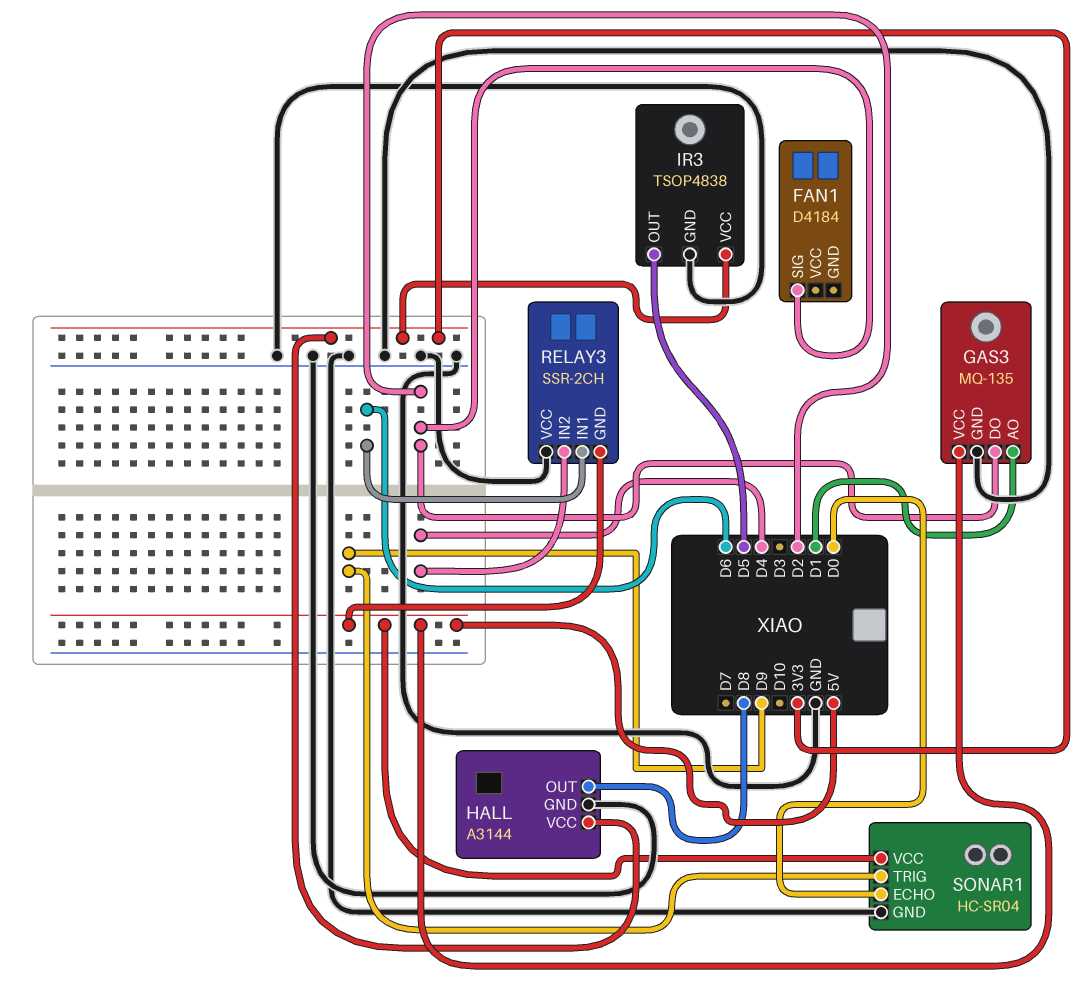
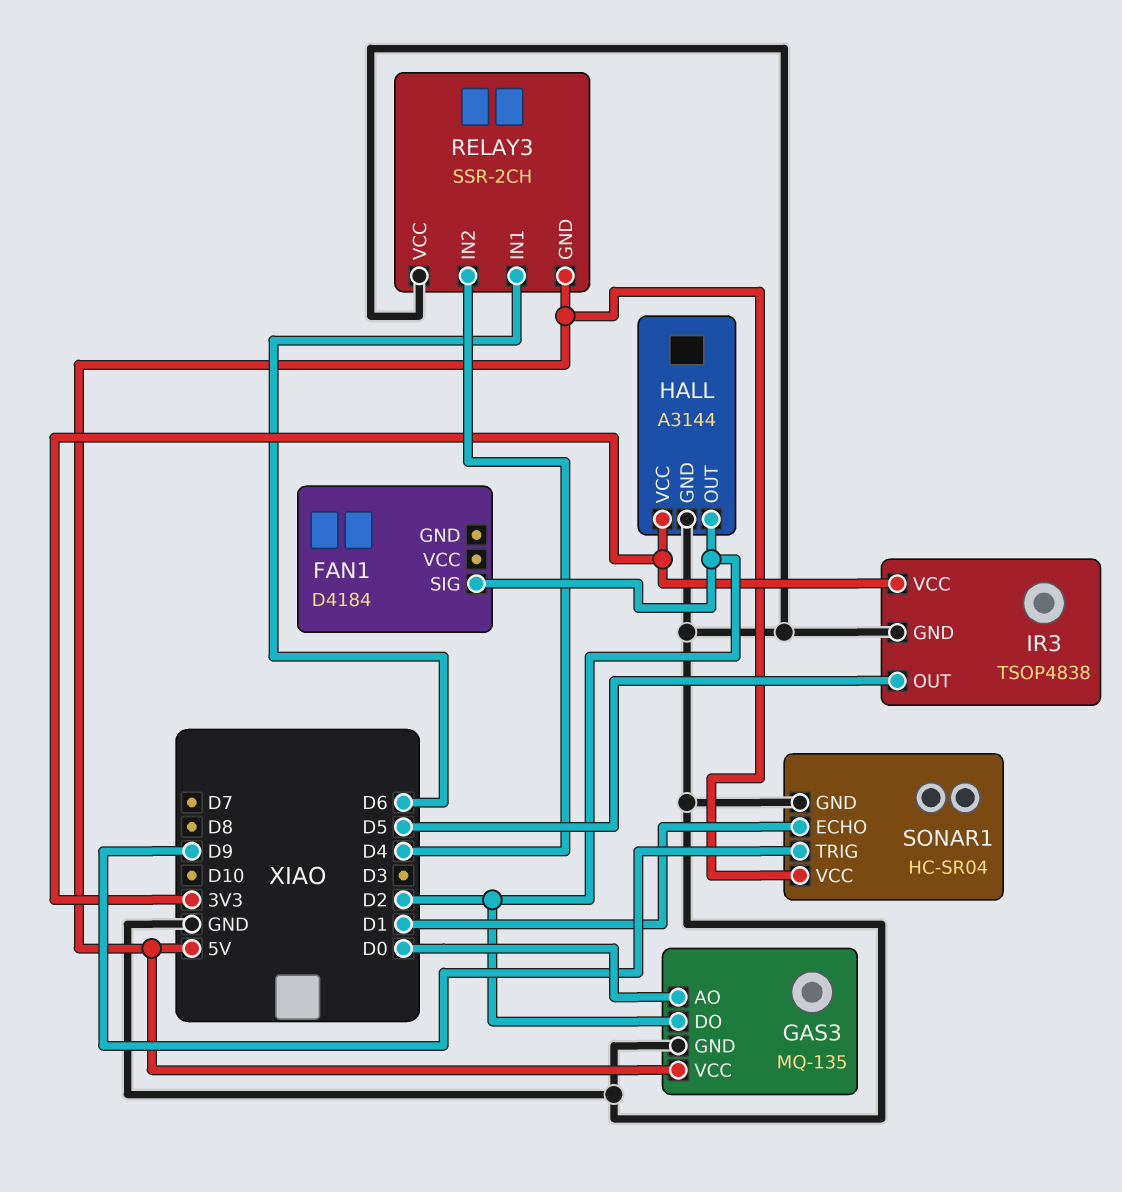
GAS3 pin AO: D1 -> D0
HALL pin OUT: D8 -> D2
SONAR1 pin ECHO: D0 -> D1

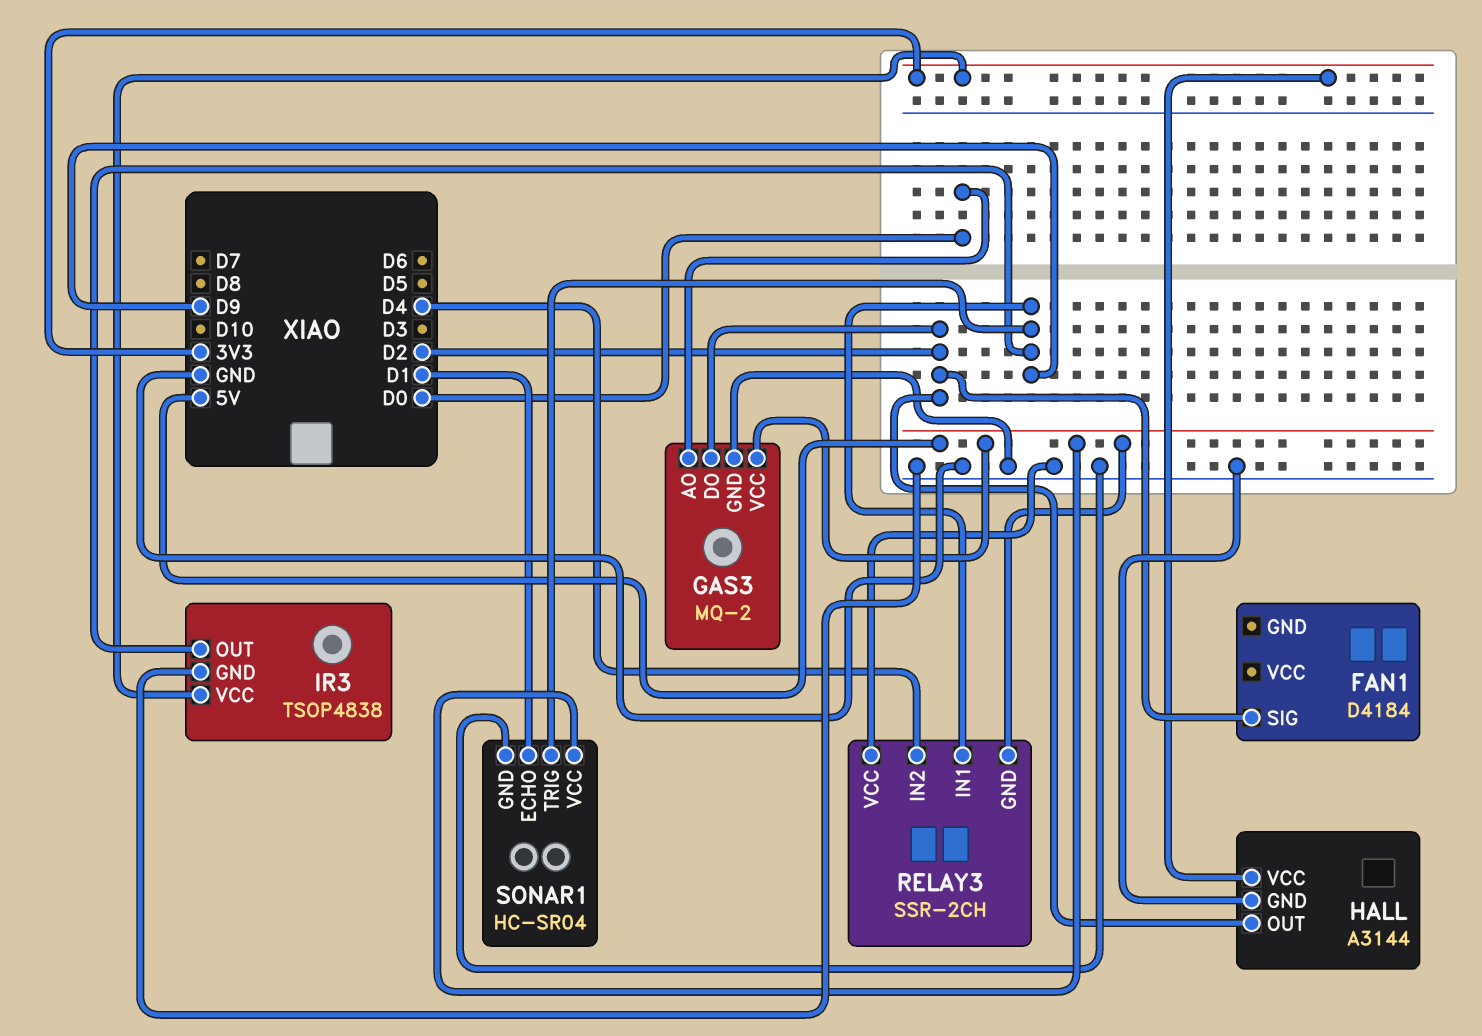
GAS3: MQ-135 -> MQ-2
IR3 pin OUT: D5 -> D9
RELAY3 pin IN1: D6 -> D9

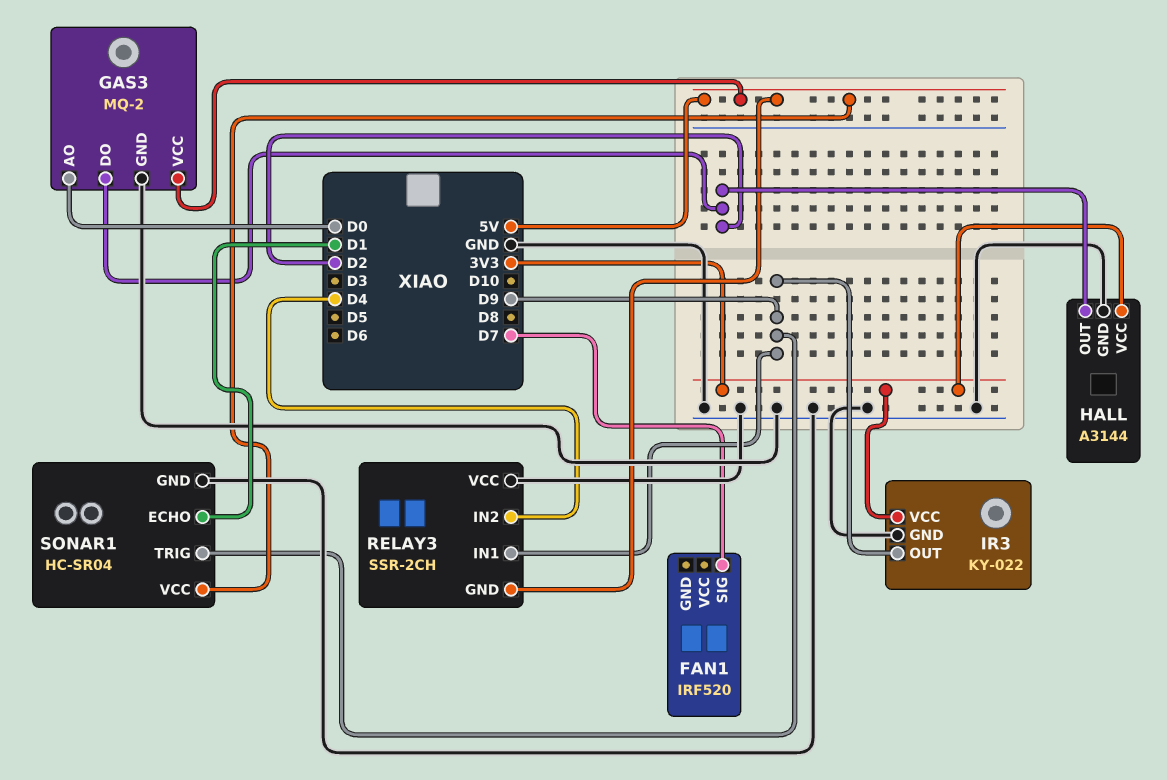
FAN1: D4184 -> IRF520
FAN1 pin SIG: D2 -> D7
IR3: TSOP4838 -> KY-022

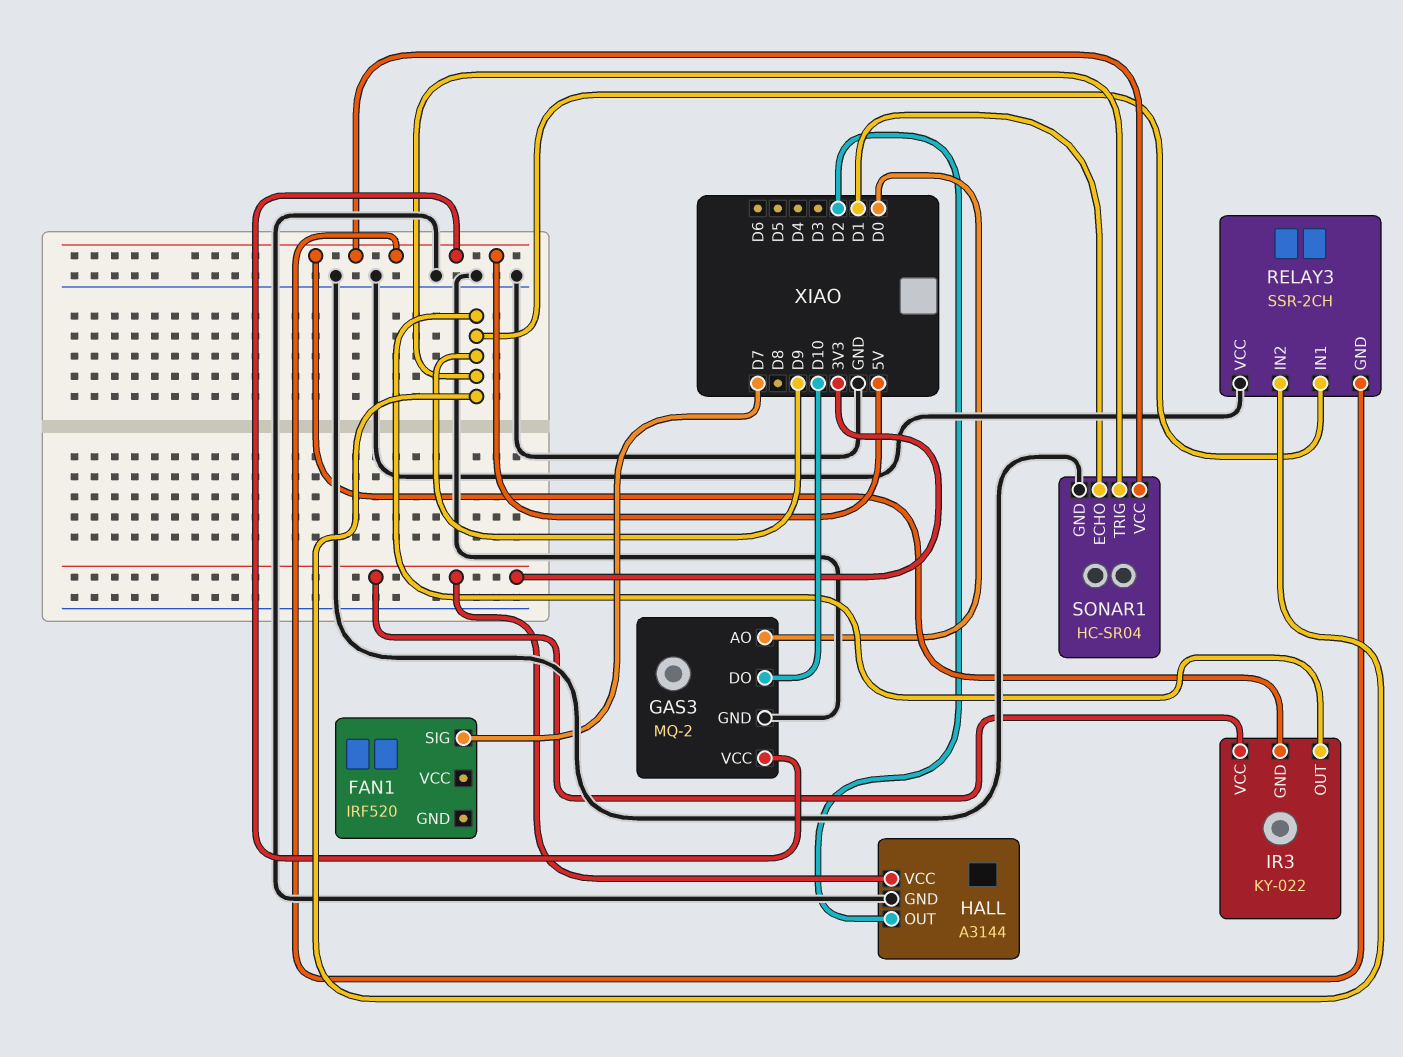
GAS3 pin DO: D2 -> D10
IR3 pin GND: GND -> 5V
RELAY3 pin IN2: D4 -> D9

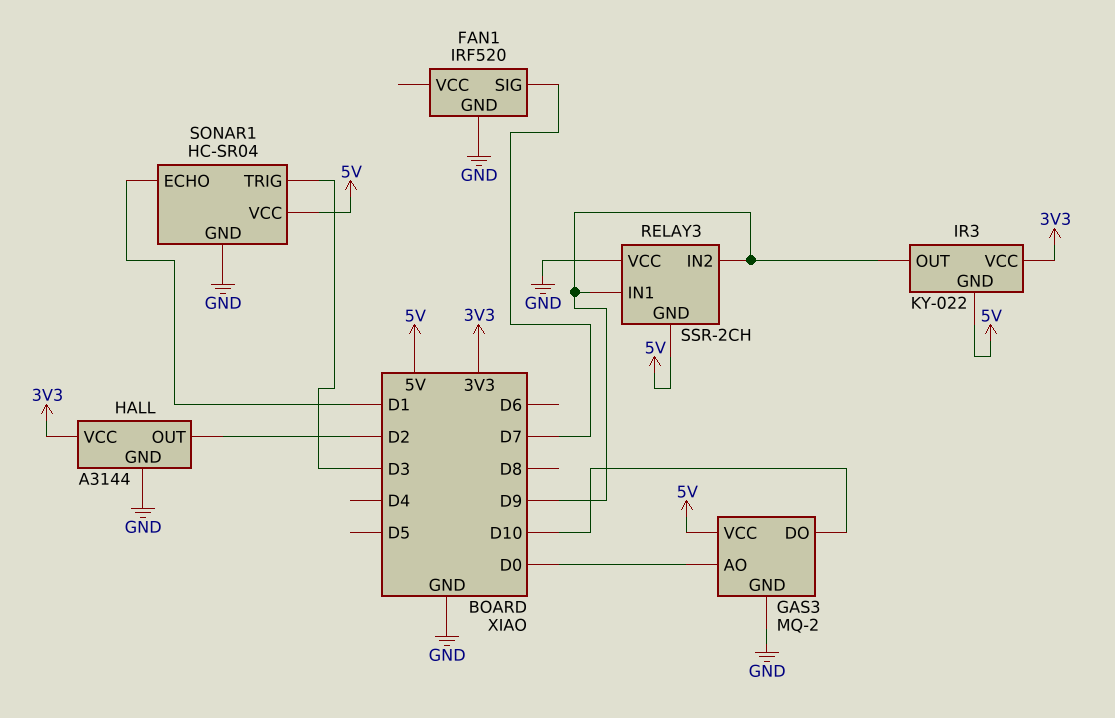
FAN1 pin GND: none -> GND
SONAR1 pin TRIG: D9 -> D3

